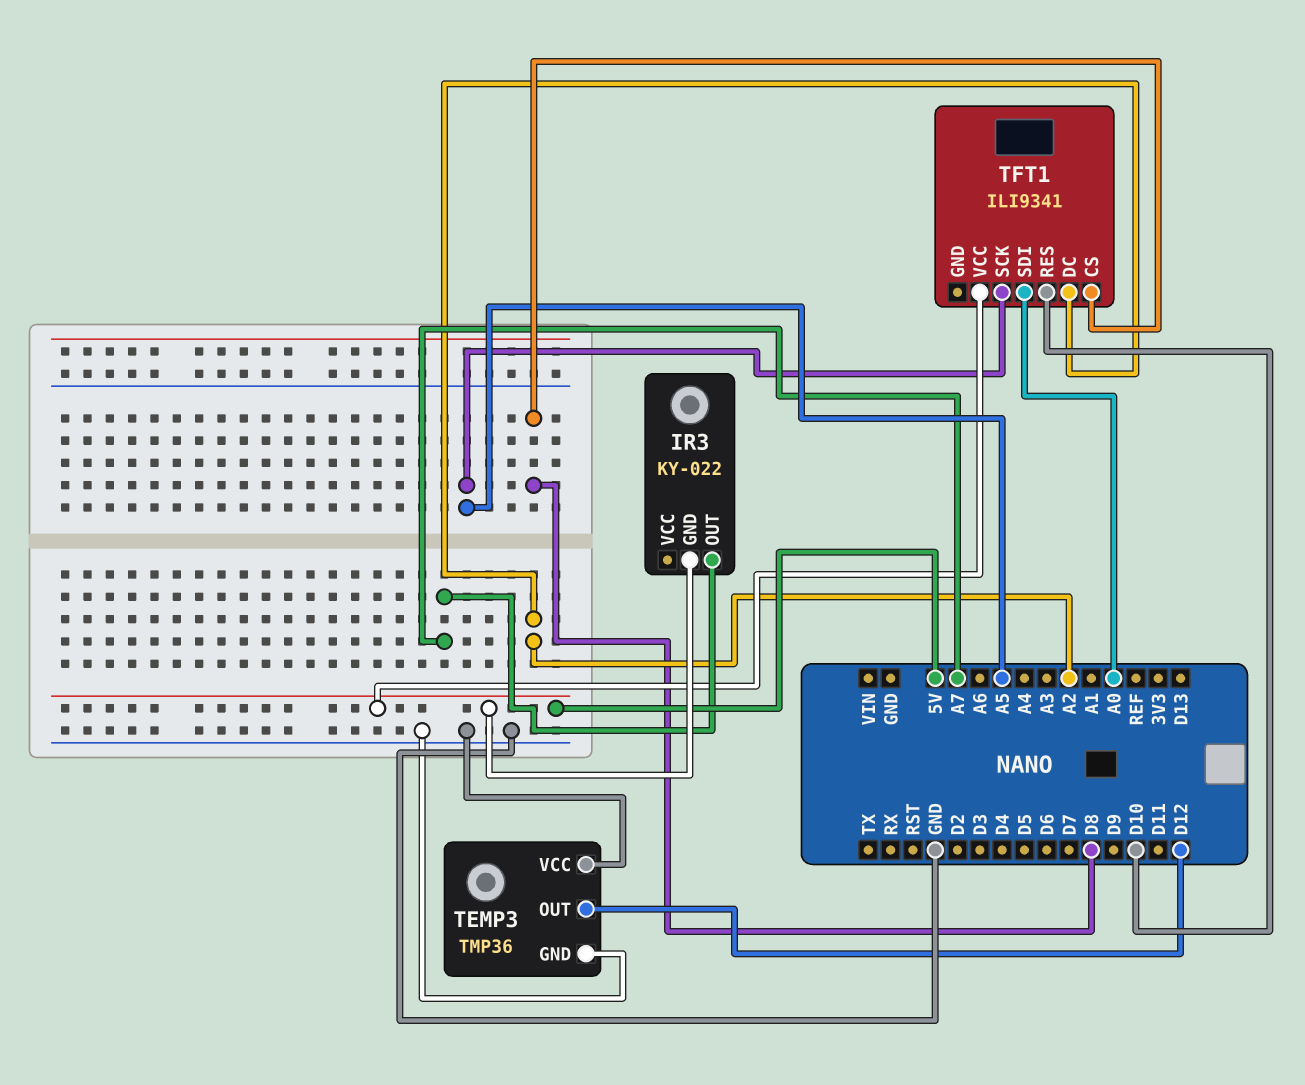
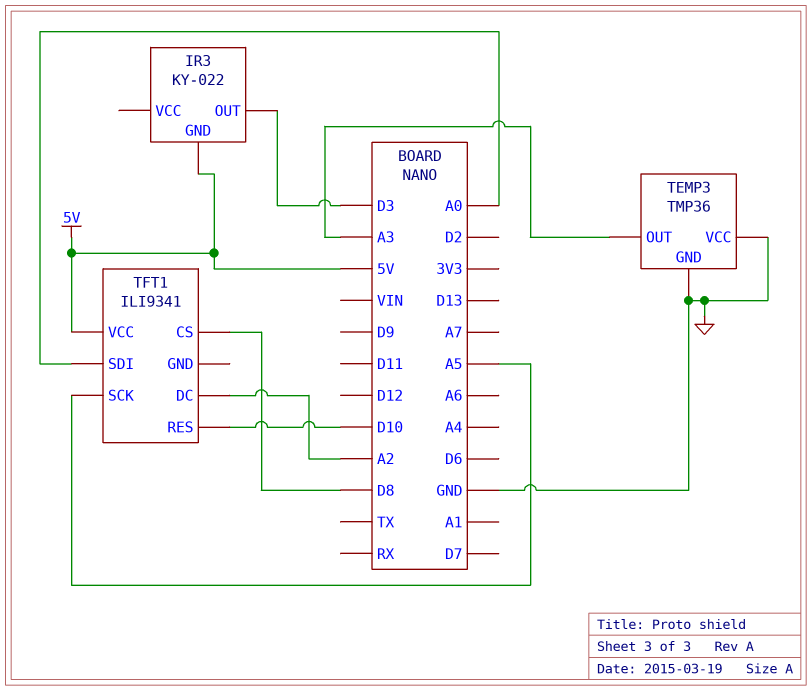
IR3 pin OUT: A7 -> D3
TEMP3 pin OUT: D12 -> A3

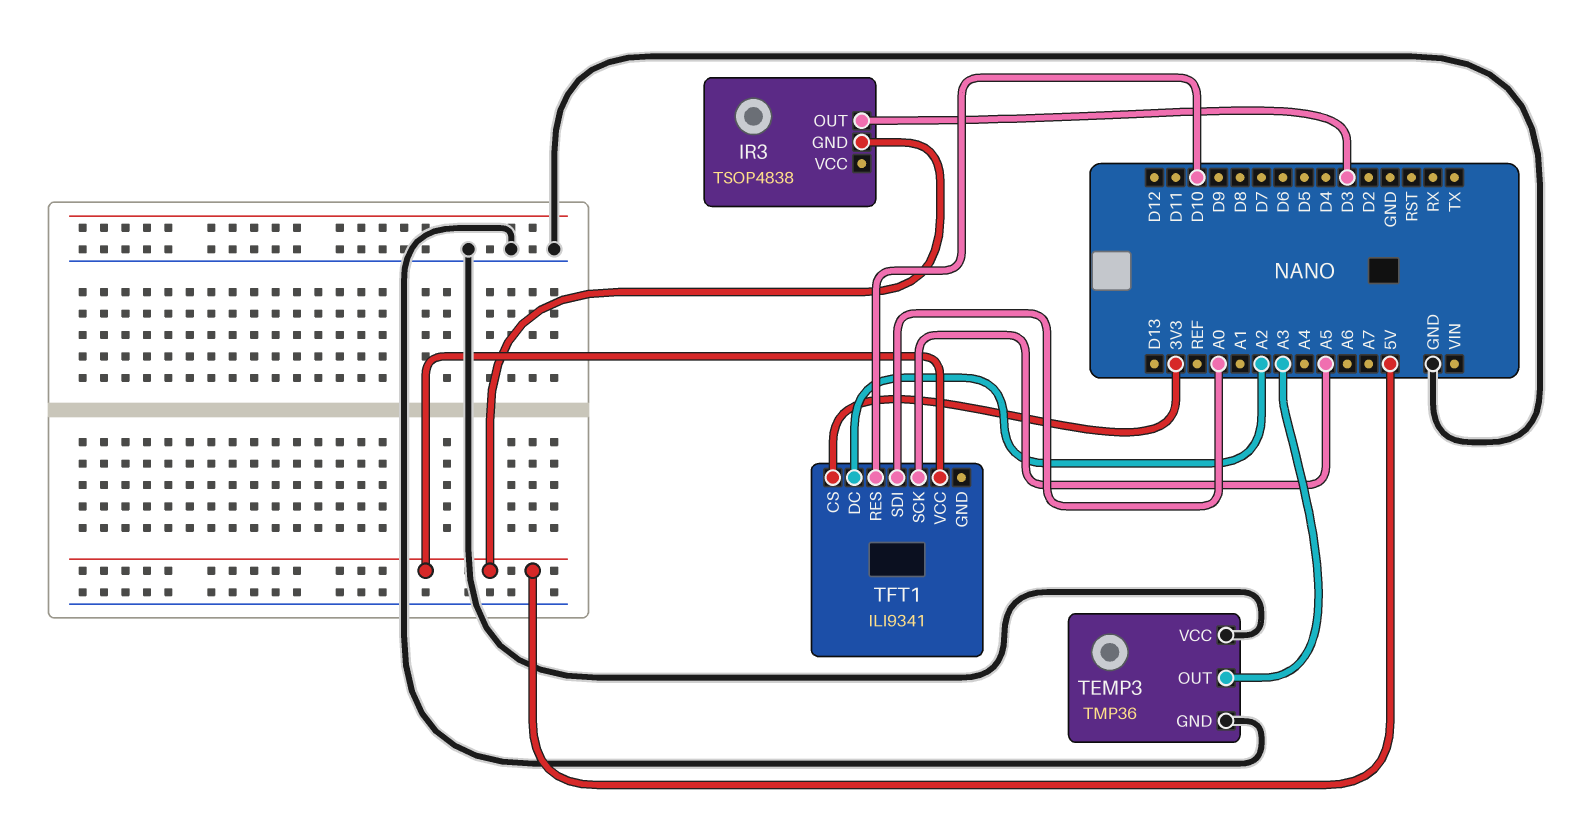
IR3: KY-022 -> TSOP4838
TFT1 pin CS: D8 -> 3V3

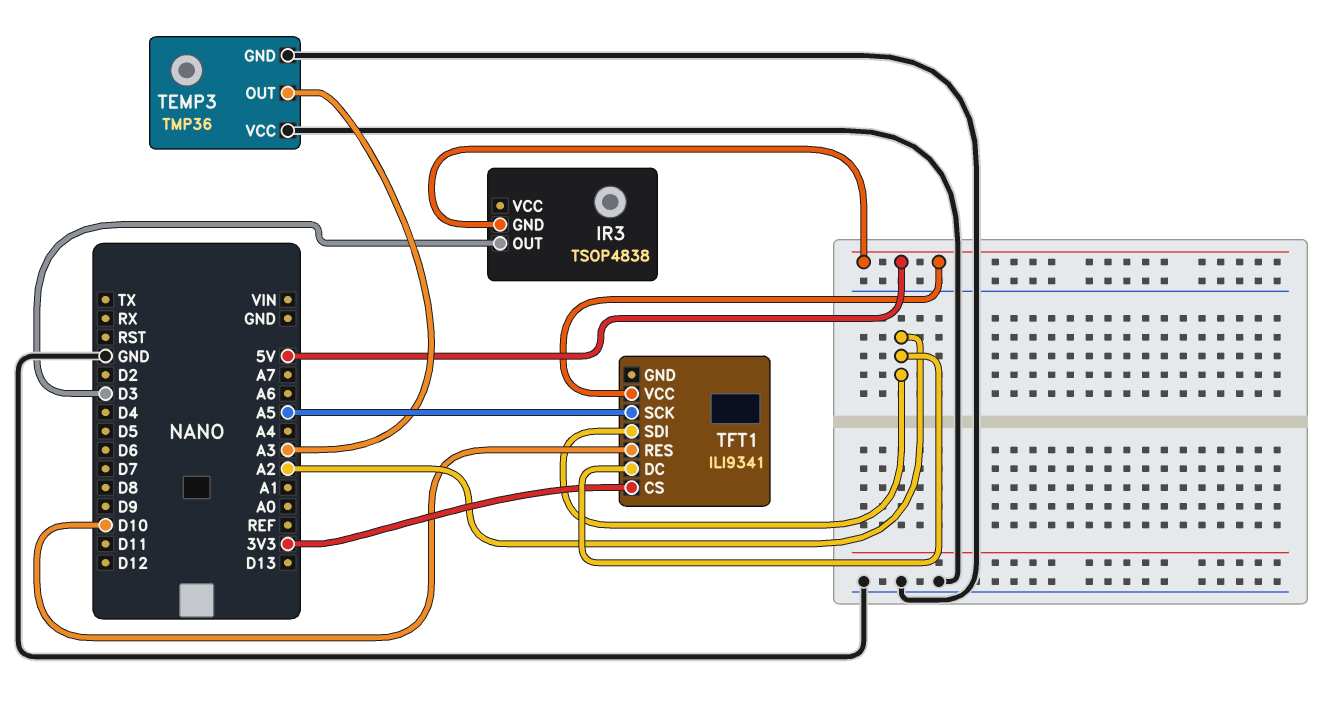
TFT1 pin SDI: A0 -> A2

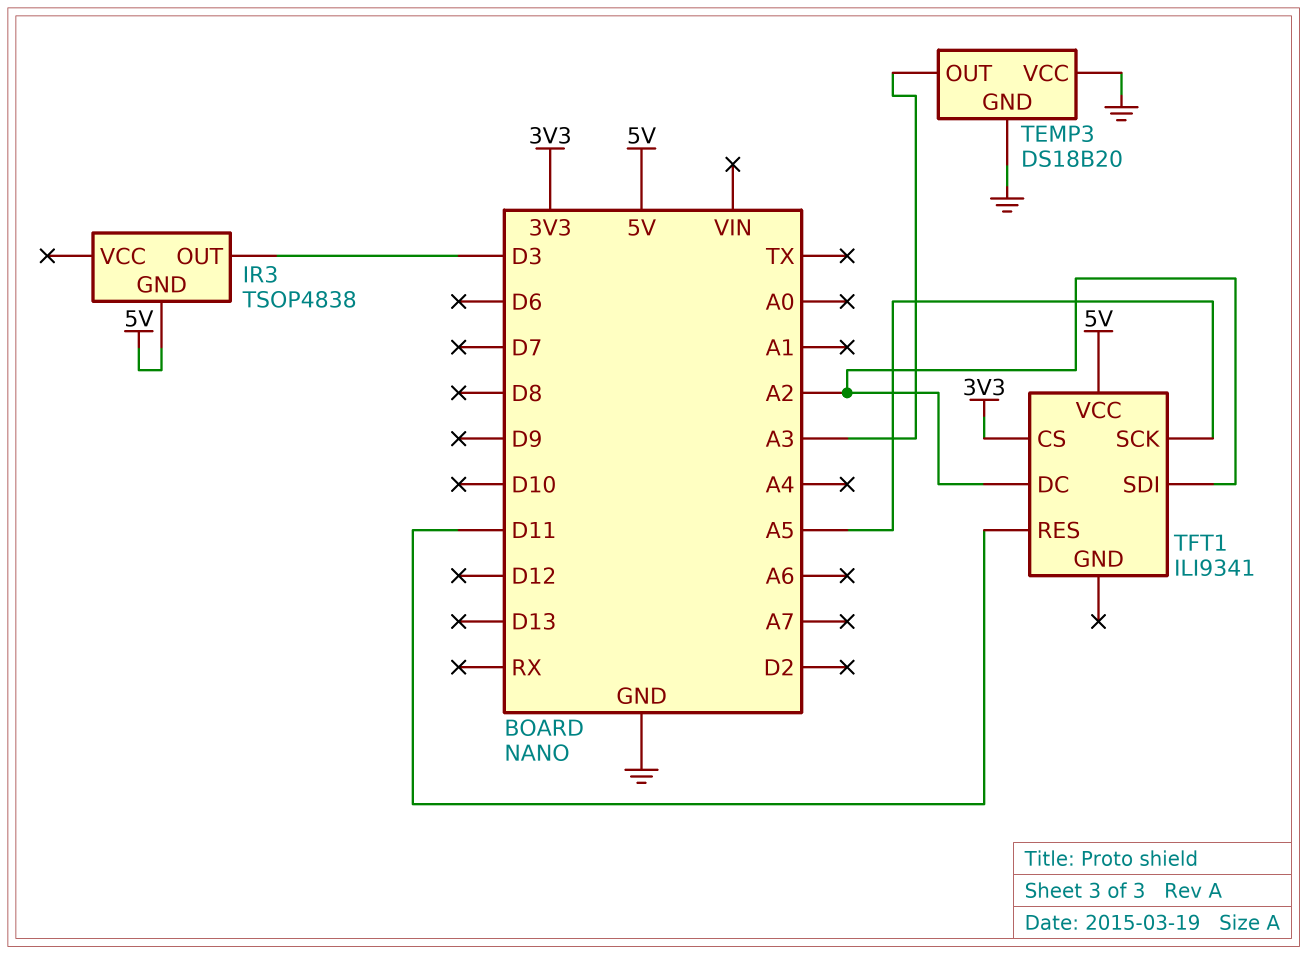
TEMP3: TMP36 -> DS18B20
TFT1 pin RES: D10 -> D11

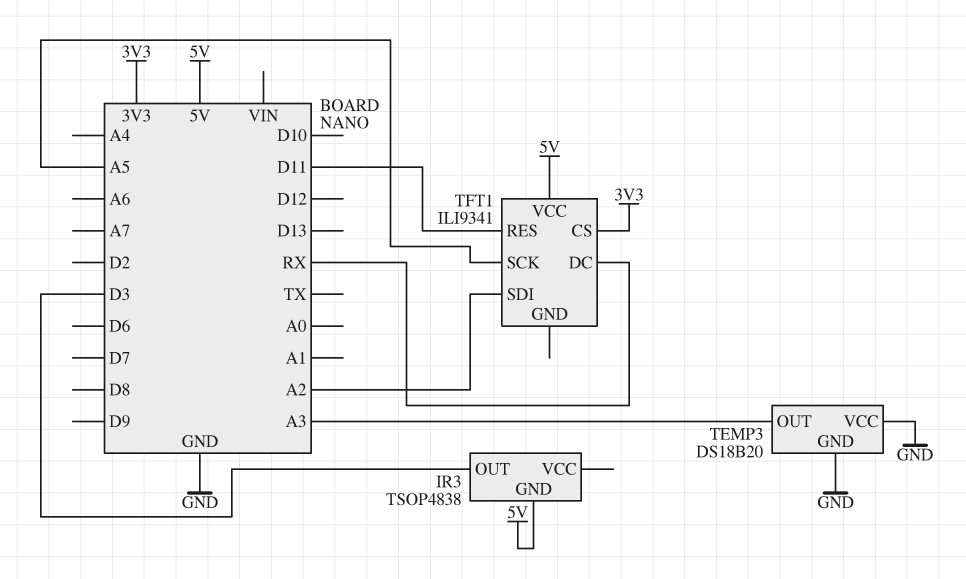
TFT1 pin DC: A2 -> RX

